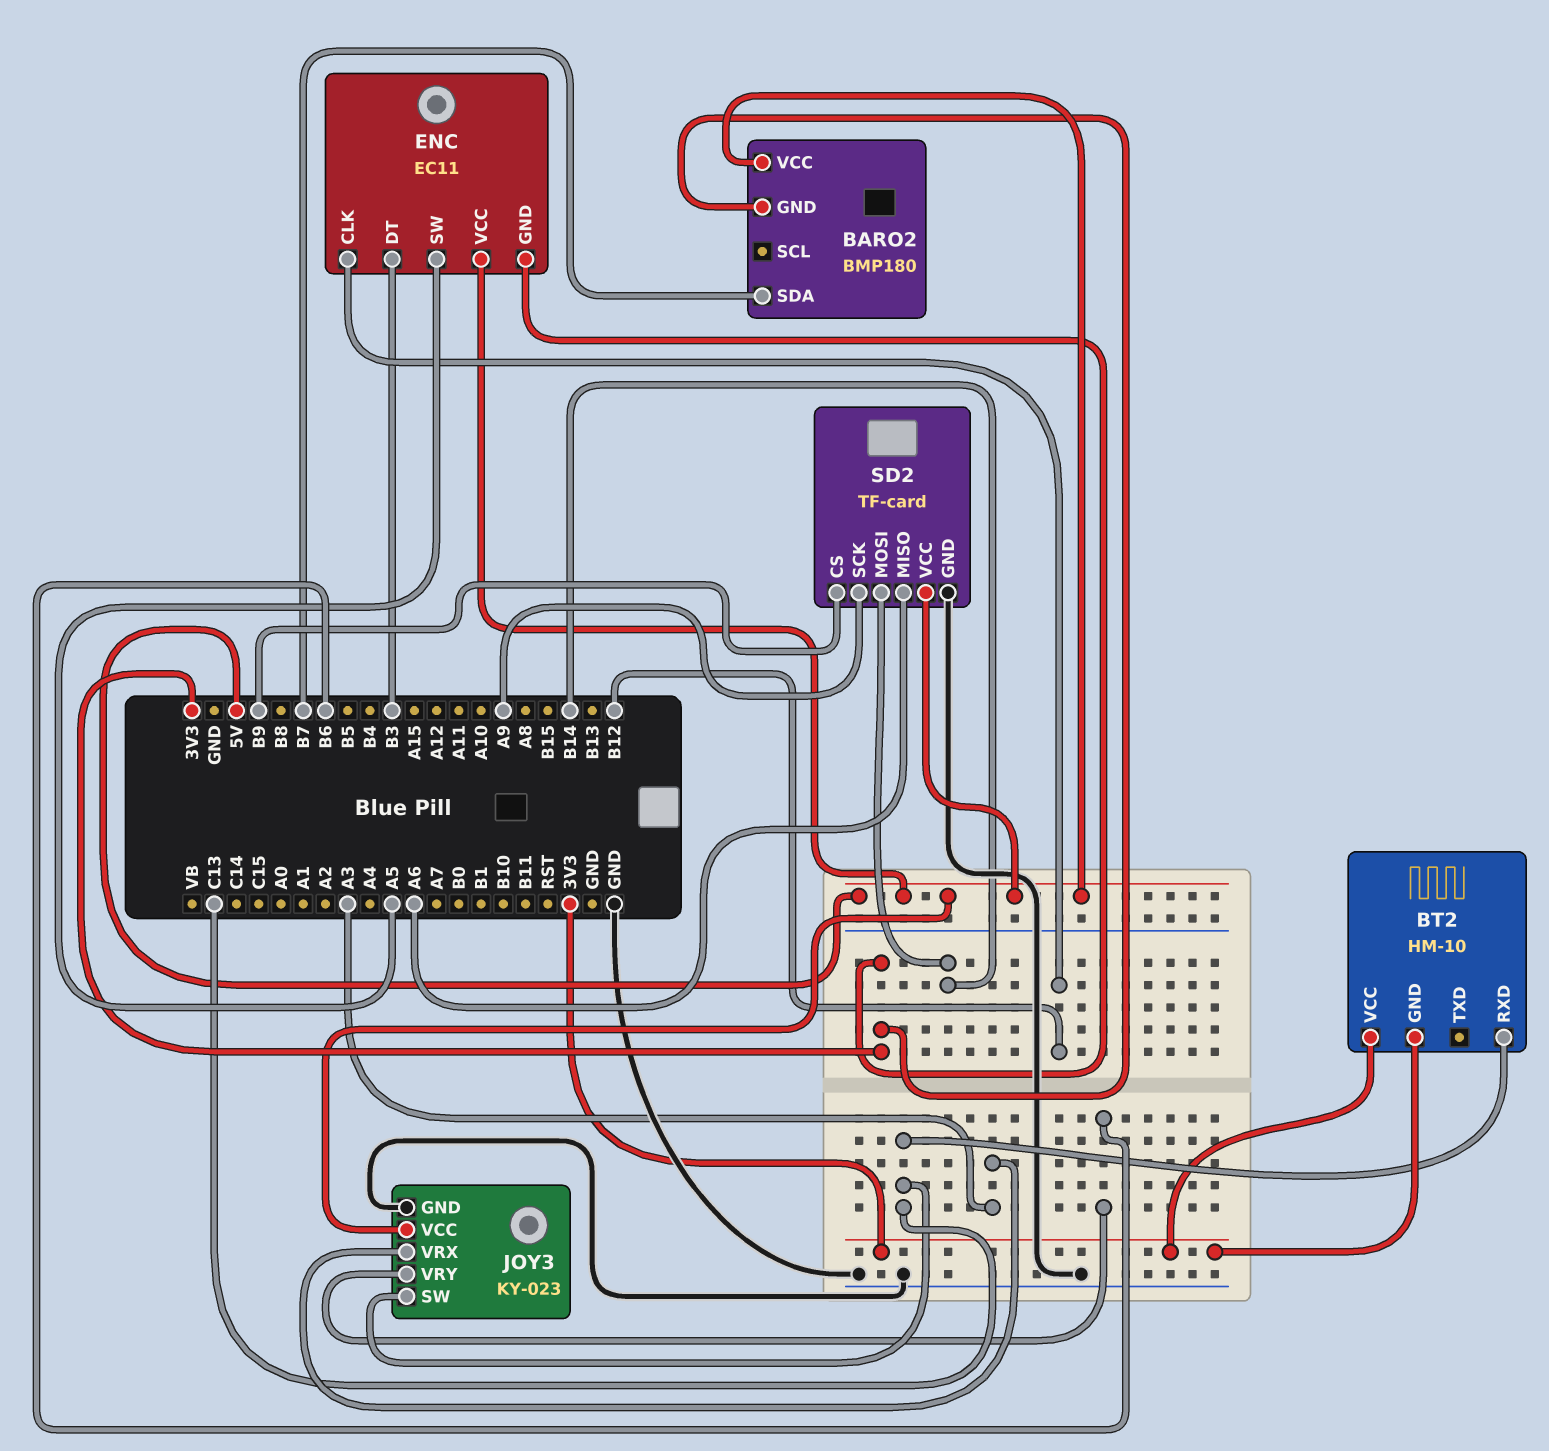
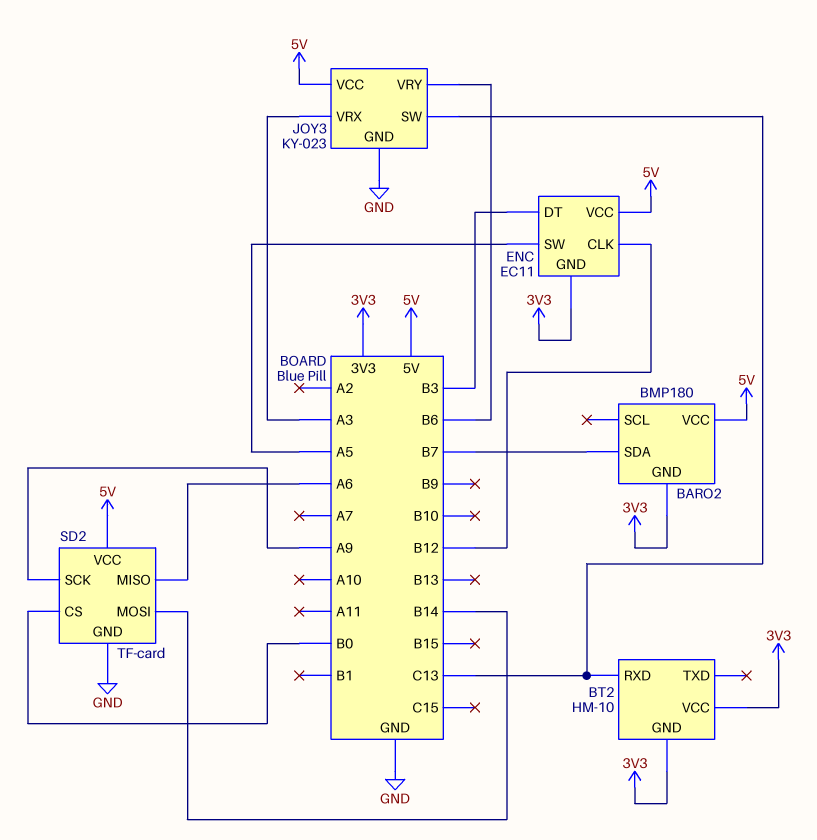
SD2 pin CS: B9 -> B0

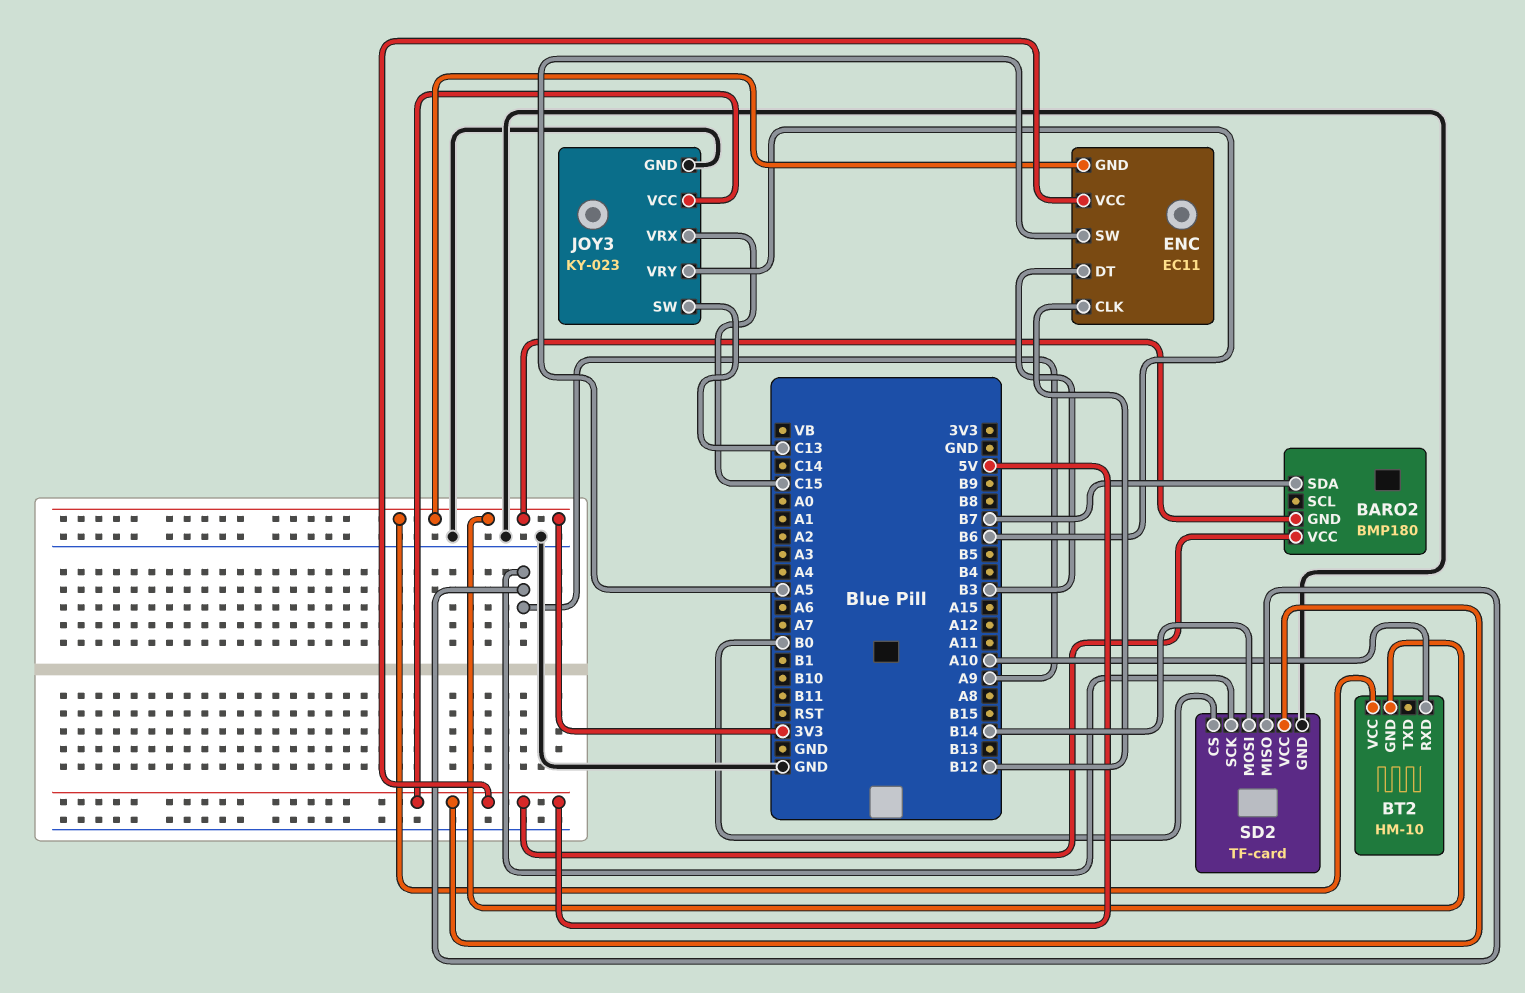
BT2 pin RXD: C13 -> A10
JOY3 pin VRX: A3 -> C15
SD2 pin MISO: A6 -> A9

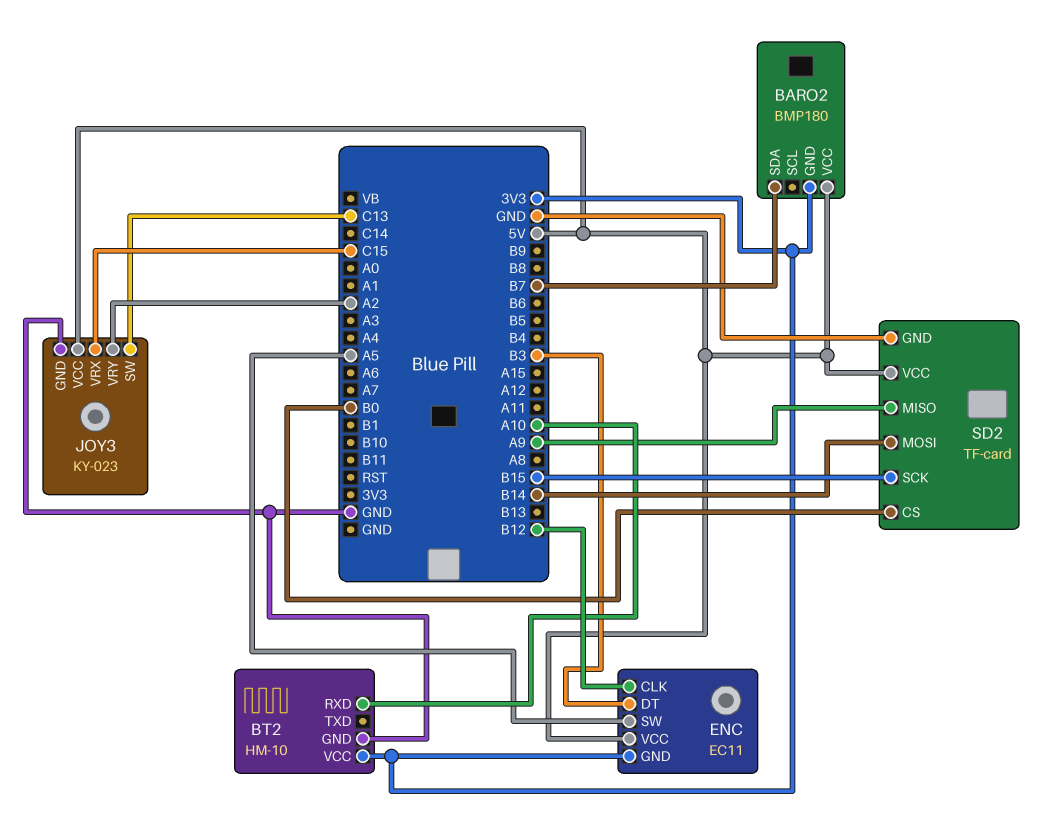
BT2 pin GND: 3V3 -> GND
JOY3 pin VRY: B6 -> A2
SD2 pin SCK: A9 -> B15

